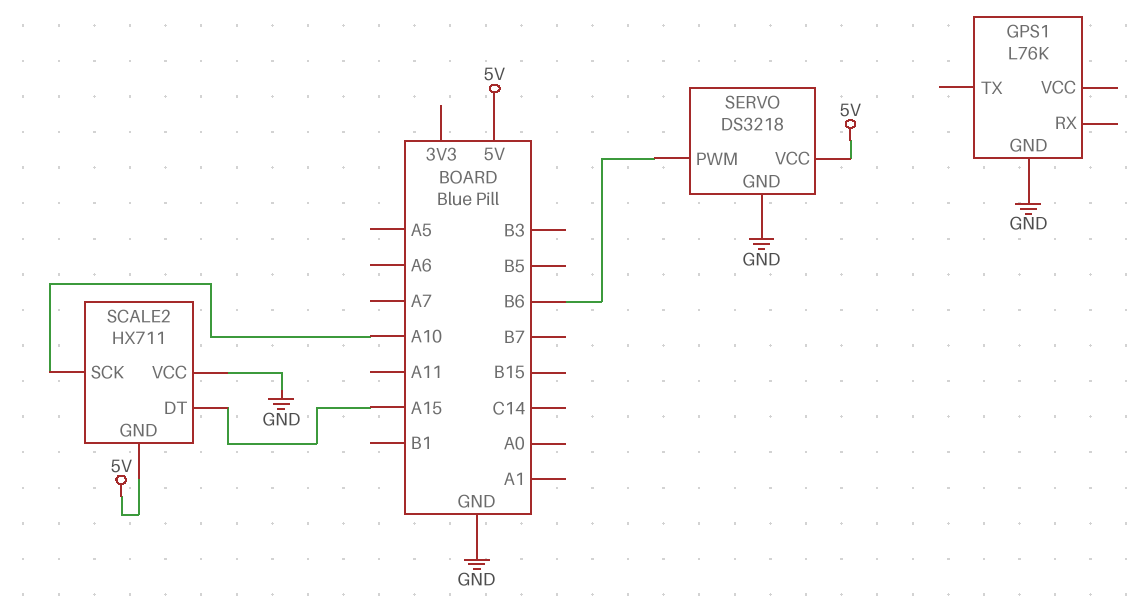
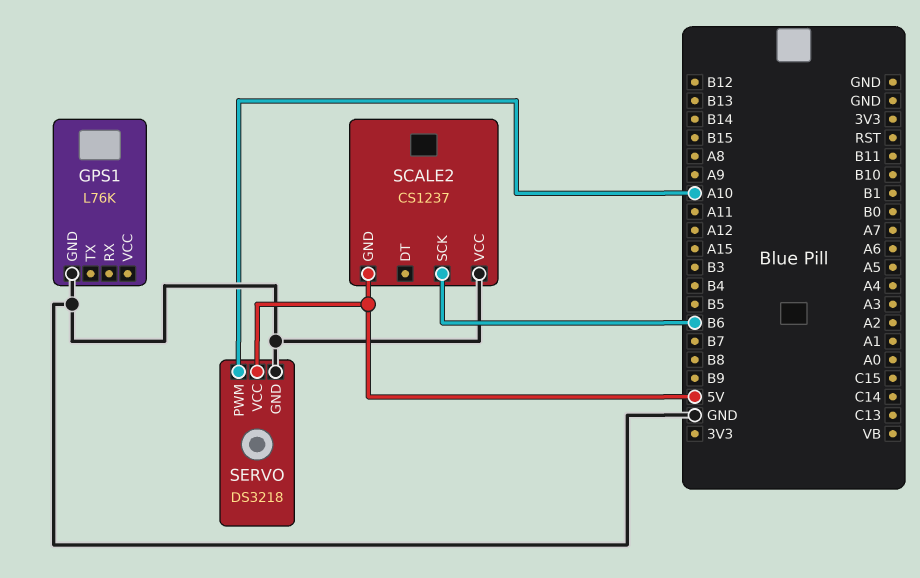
SCALE2: HX711 -> CS1237
SCALE2 pin DT: A15 -> none
SCALE2 pin SCK: A10 -> B6
SERVO pin PWM: B6 -> A10

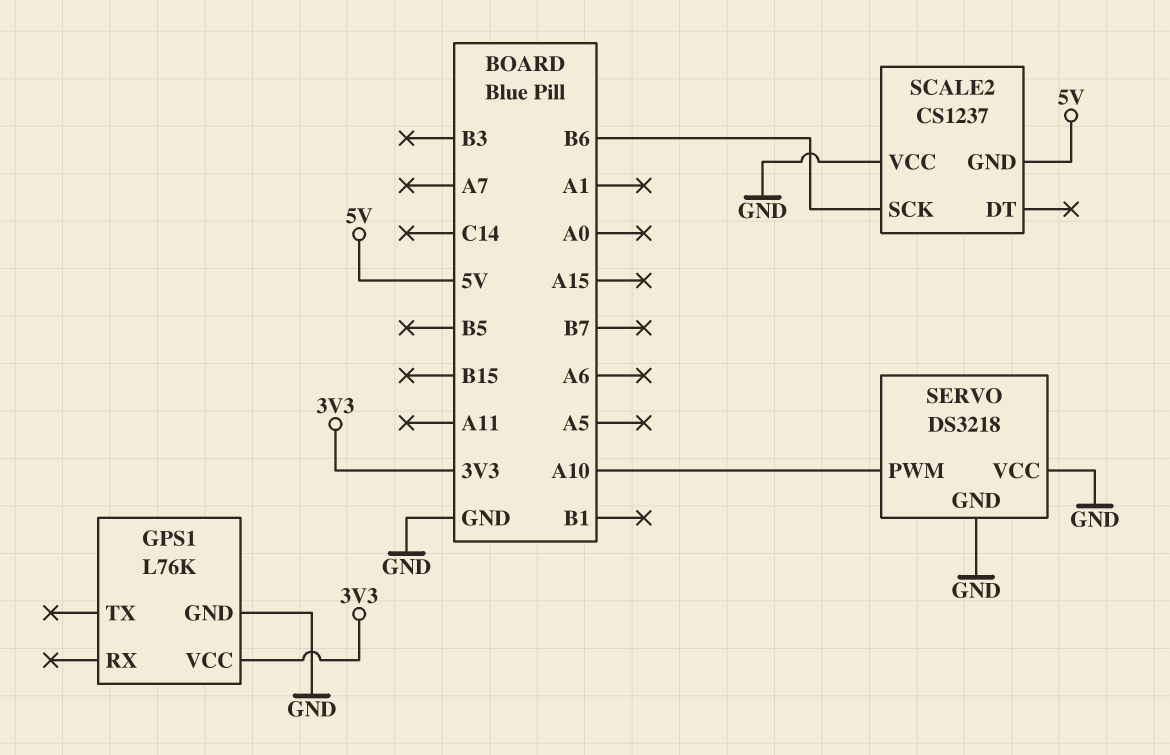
GPS1 pin VCC: none -> 3V3
SERVO pin VCC: 5V -> GND

